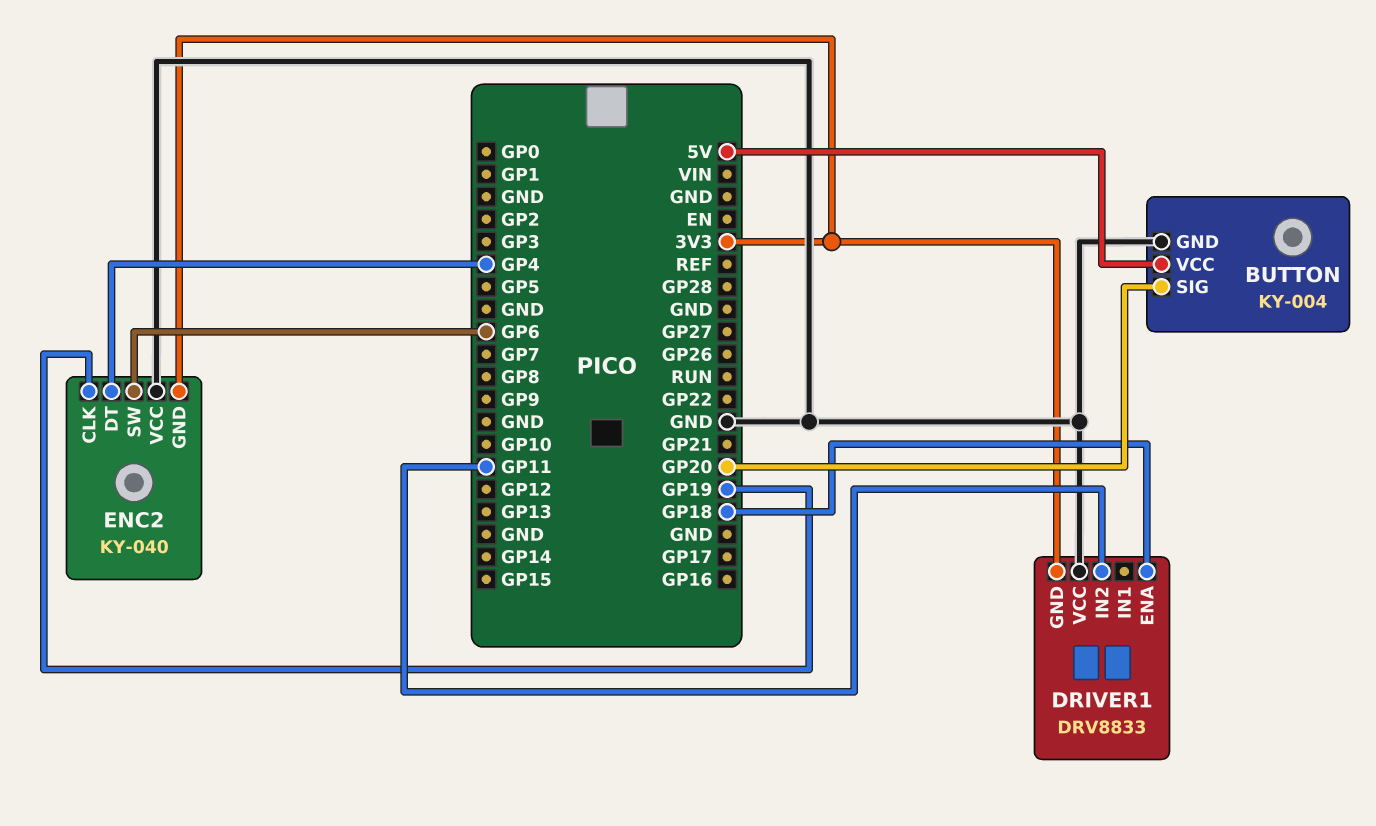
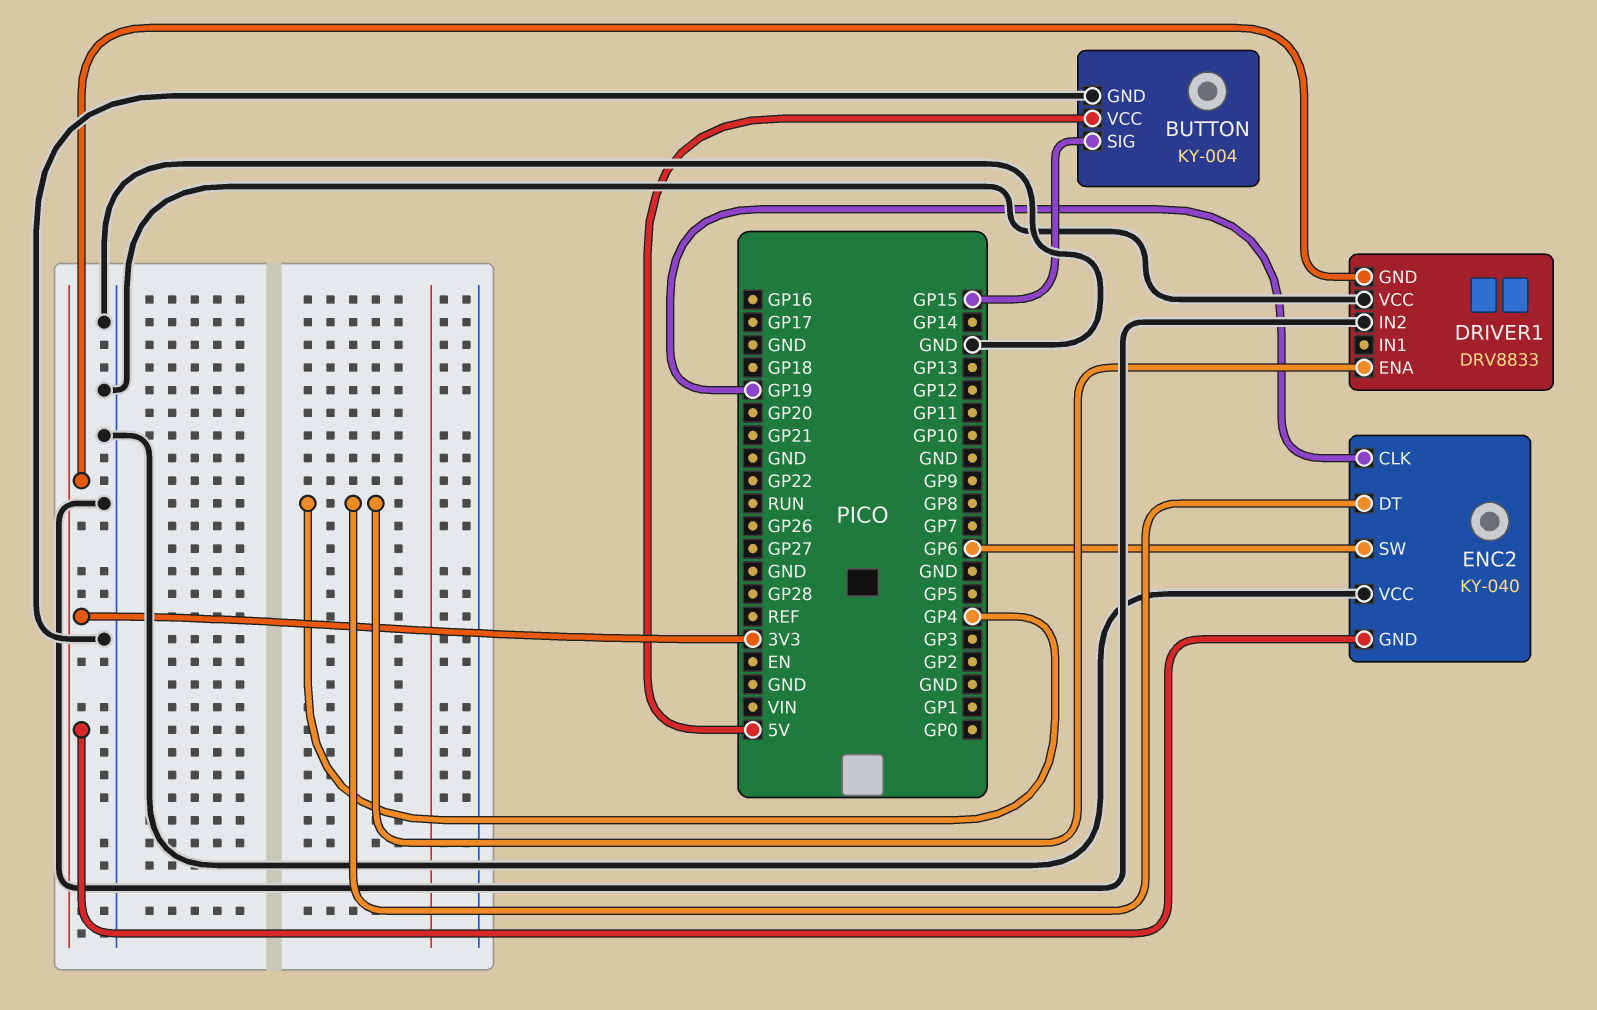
BUTTON pin SIG: GP20 -> GP15
DRIVER1 pin ENA: GP18 -> GP4
DRIVER1 pin IN2: GP11 -> GND

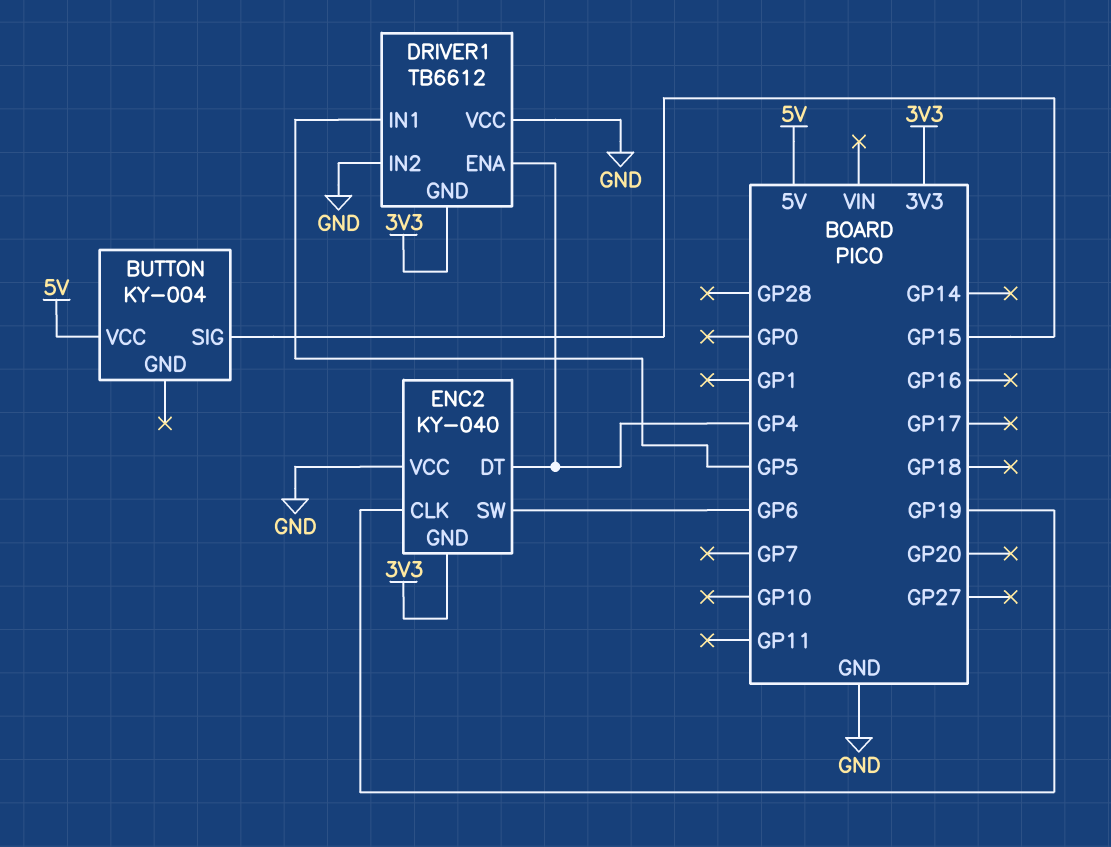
BUTTON pin GND: GND -> none
DRIVER1: DRV8833 -> TB6612
DRIVER1 pin IN1: none -> GP5

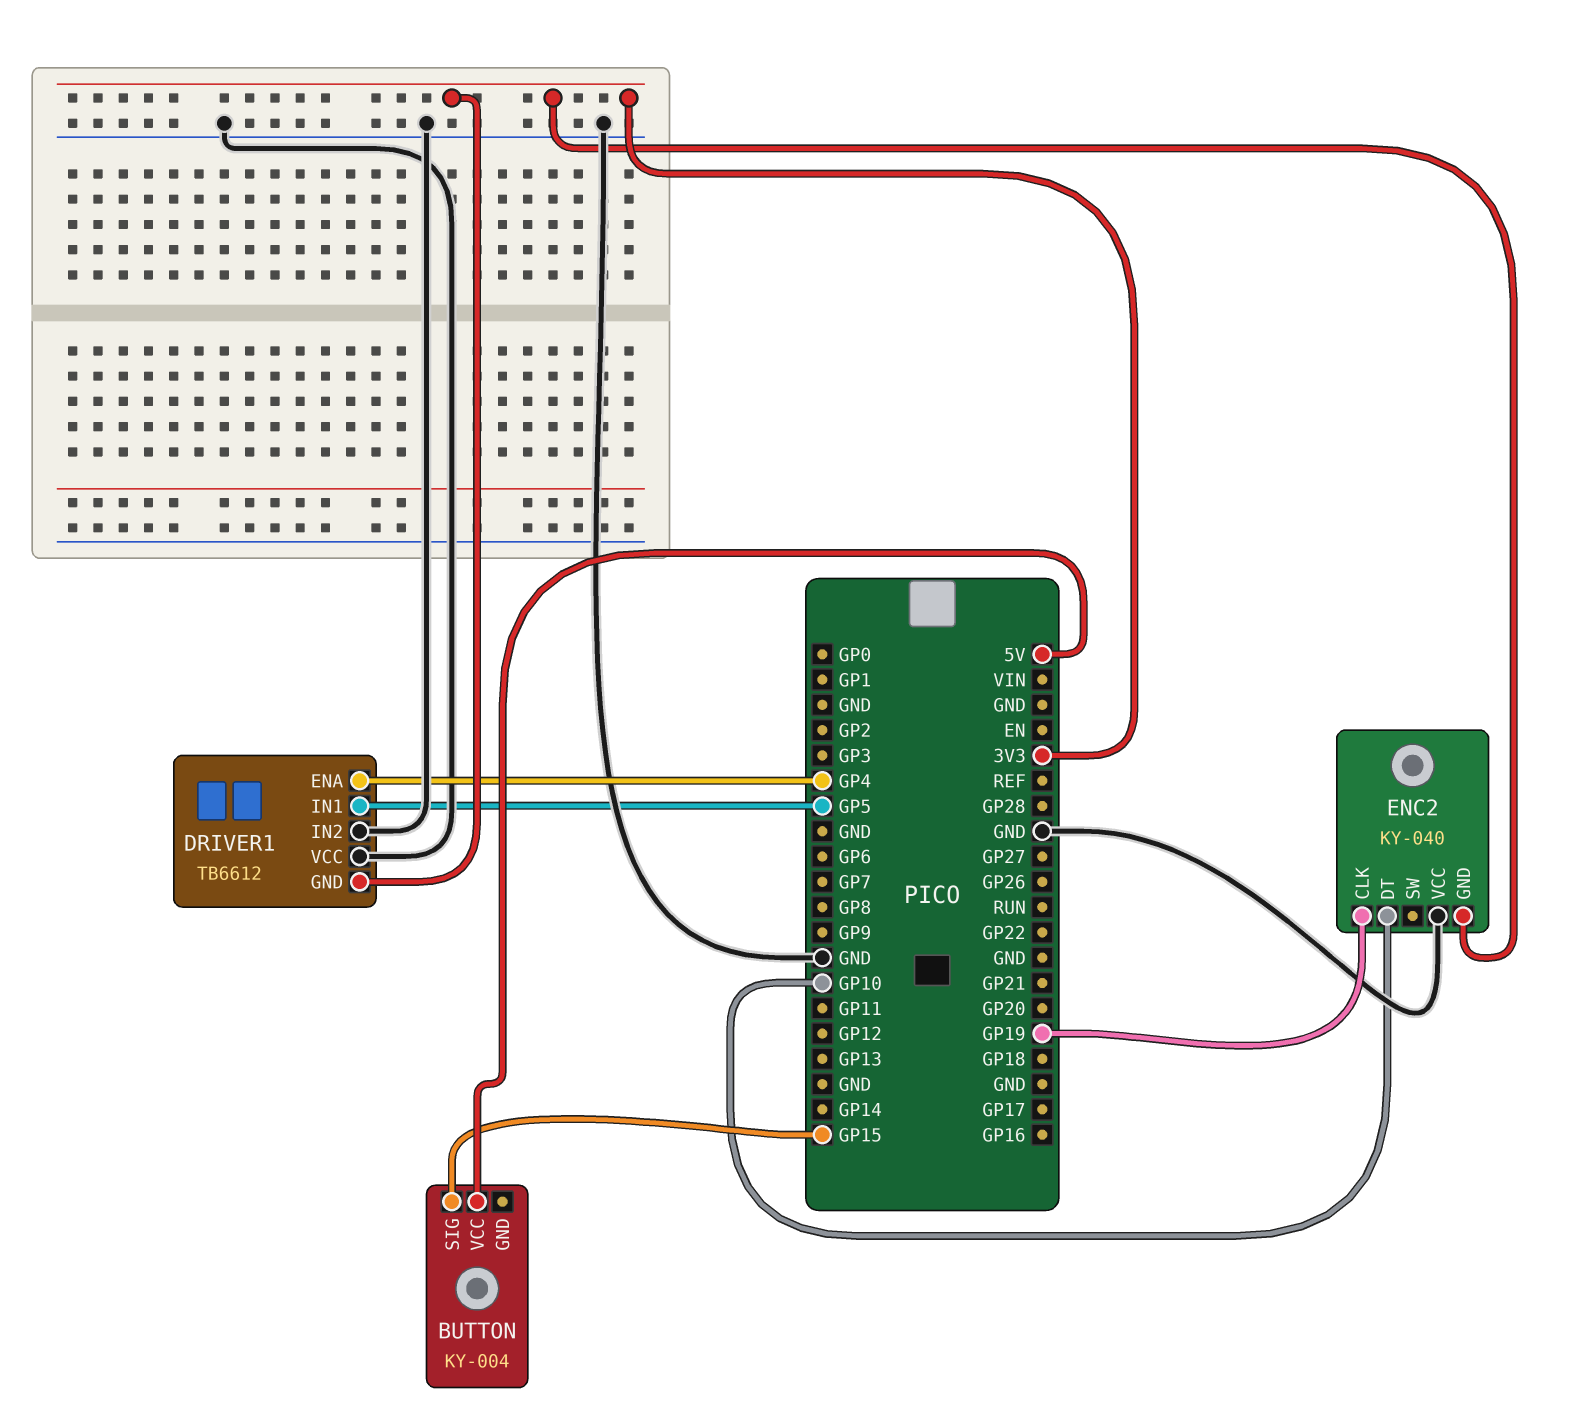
ENC2 pin DT: GP4 -> GP10
ENC2 pin SW: GP6 -> none

